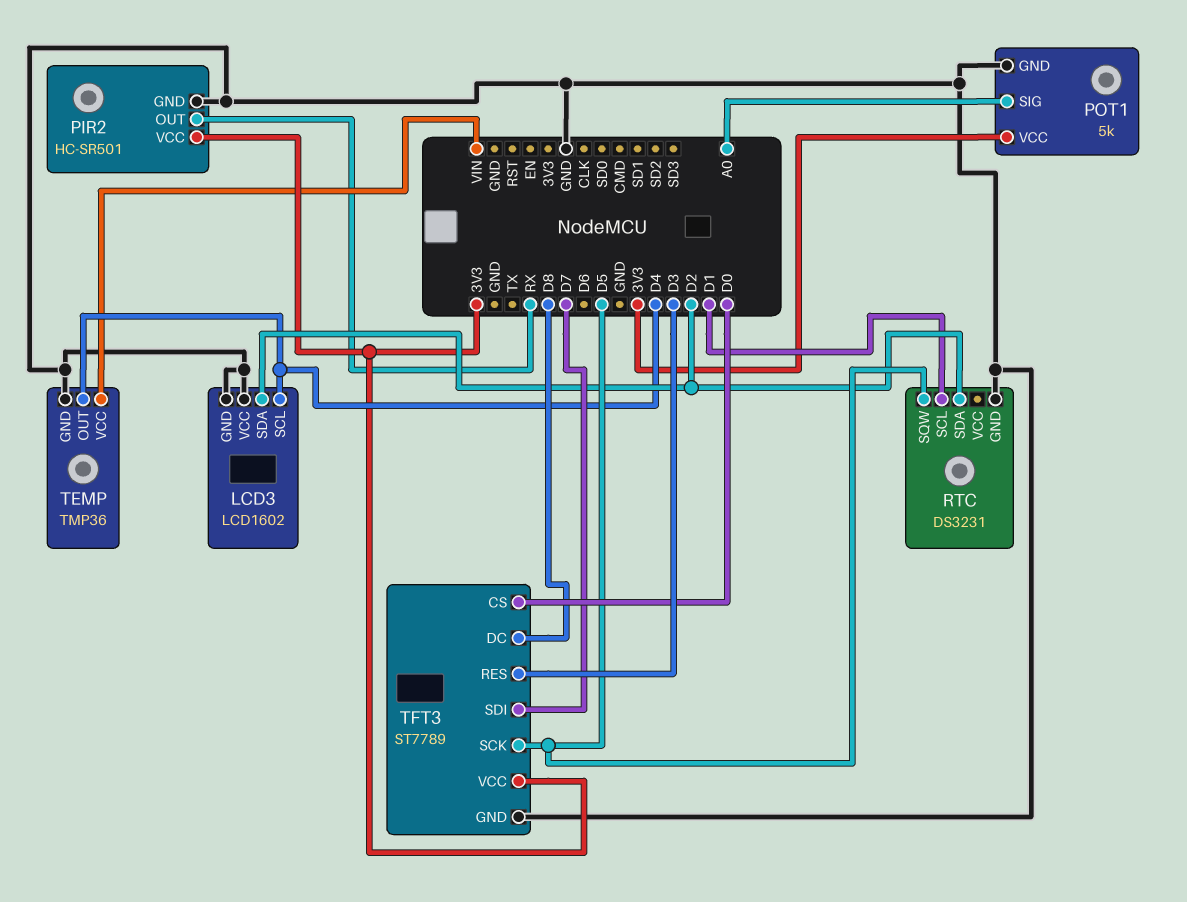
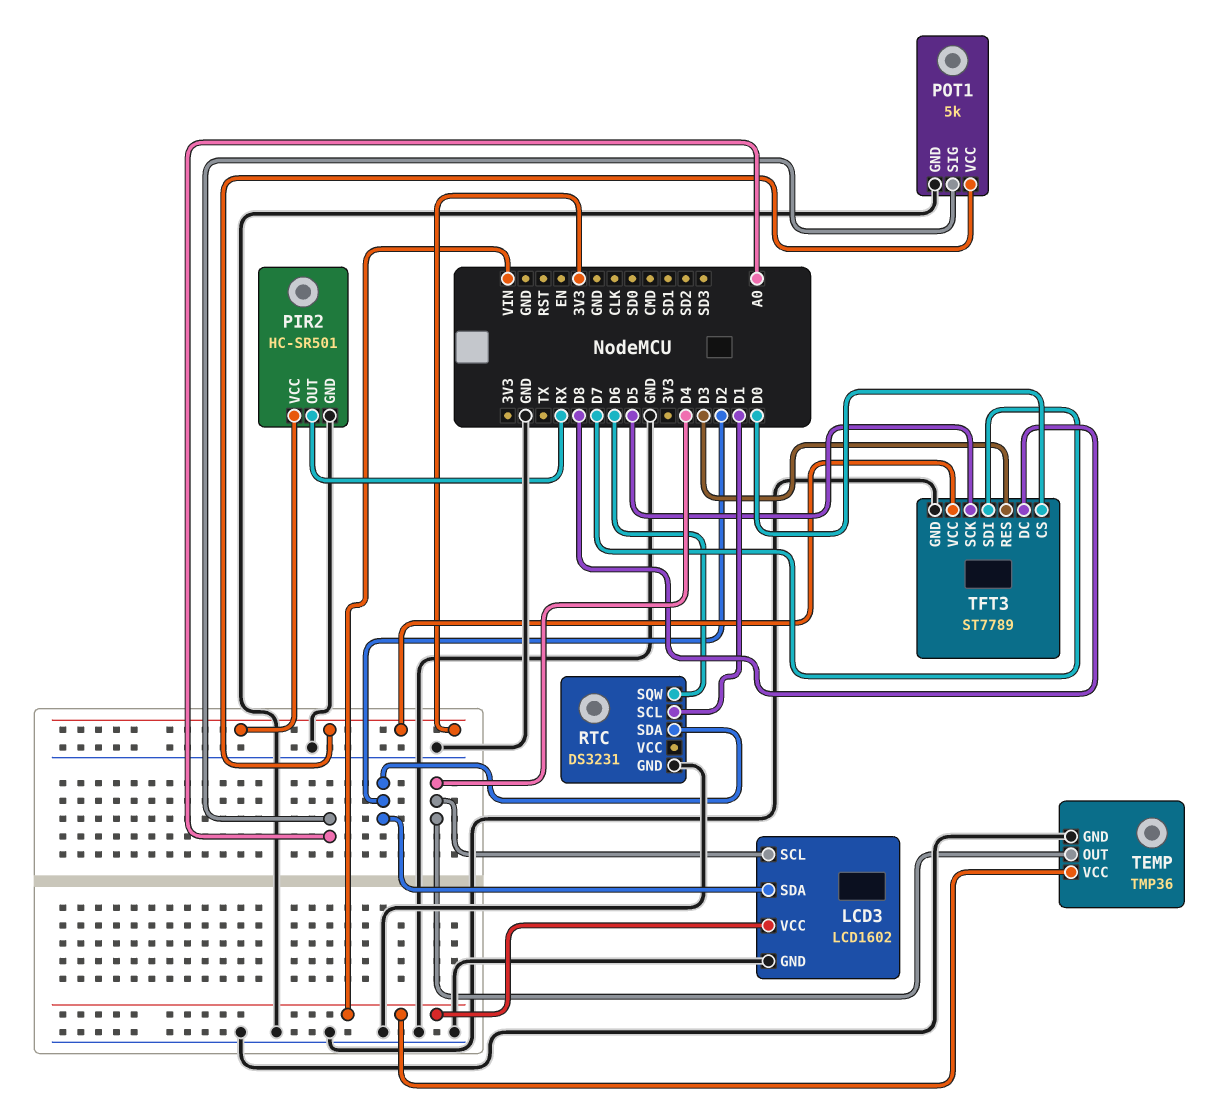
LCD3 pin VCC: GND -> VIN
RTC pin SQW: D5 -> D6

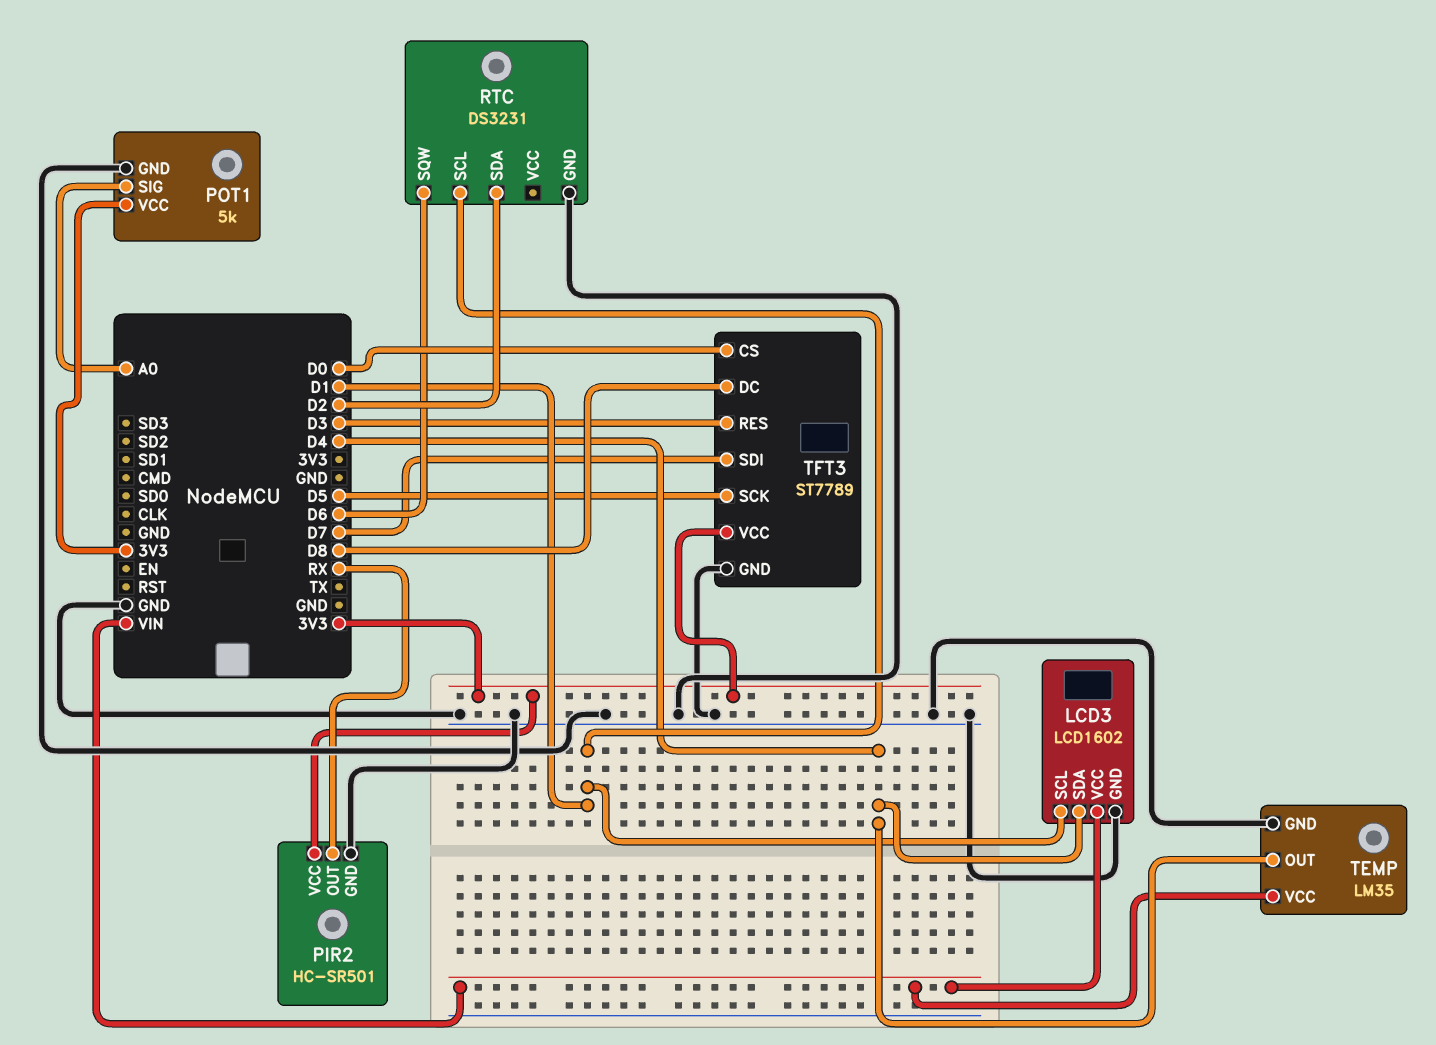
LCD3 pin SCL: D4 -> D1
LCD3 pin SDA: D2 -> D4
TEMP: TMP36 -> LM35

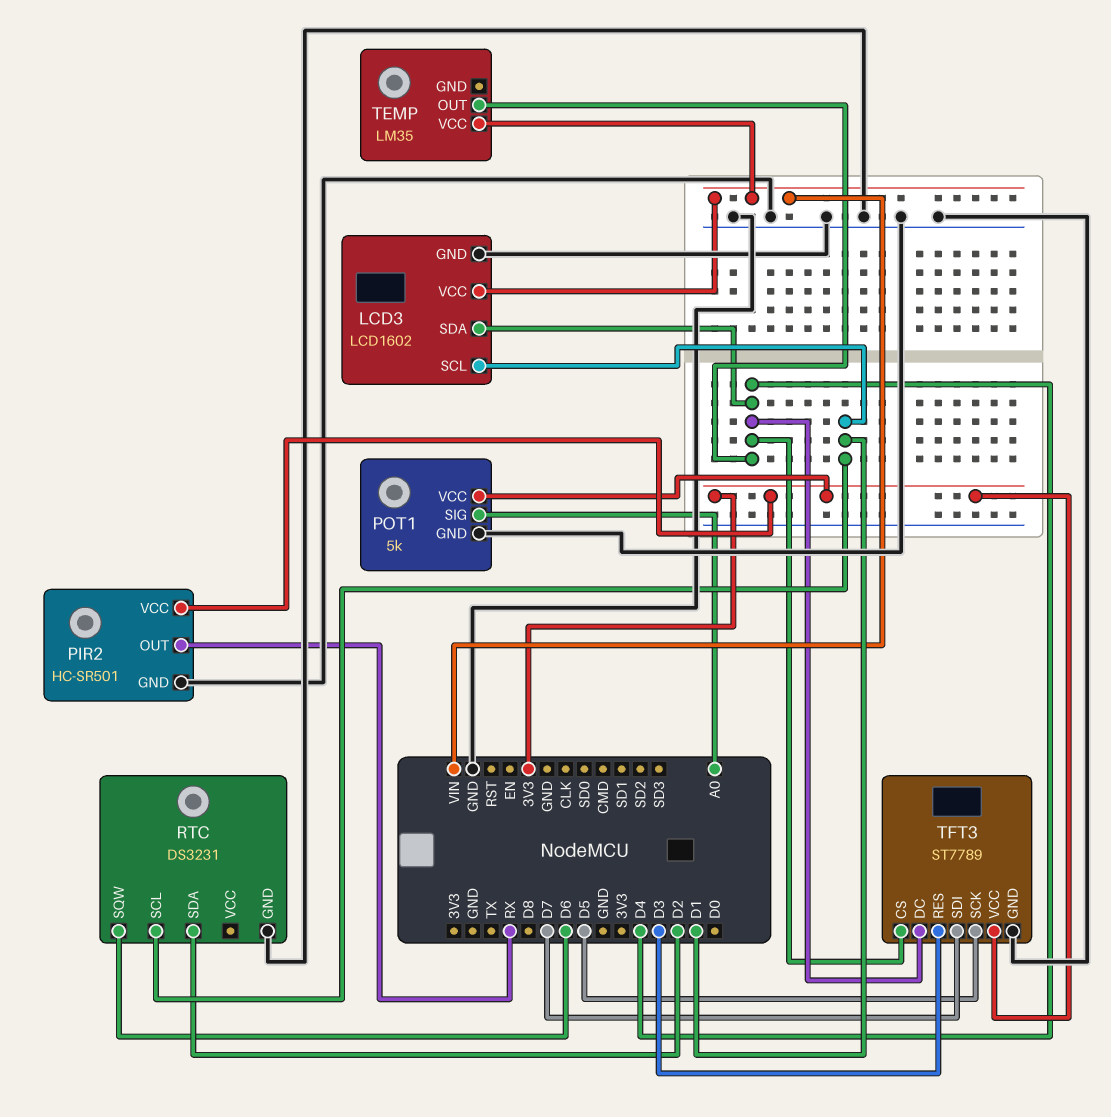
TEMP pin GND: GND -> none
TFT3 pin CS: D0 -> D4
TFT3 pin DC: D8 -> D4

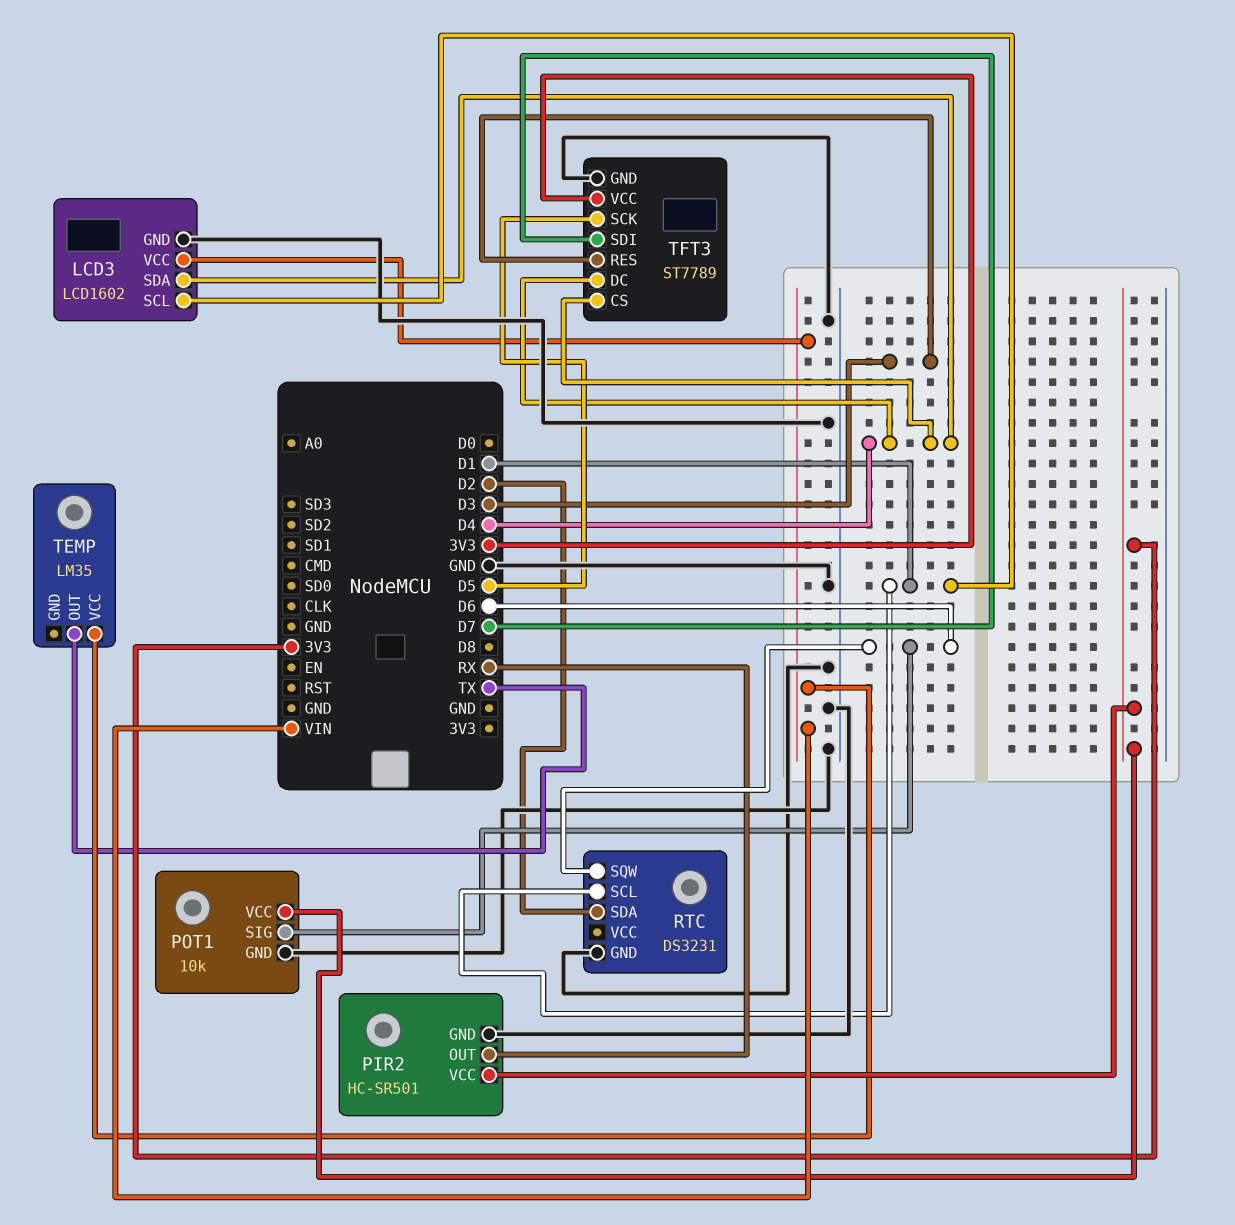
POT1: 5k -> 10k
POT1 pin SIG: A0 -> D6
TEMP pin OUT: D4 -> TX

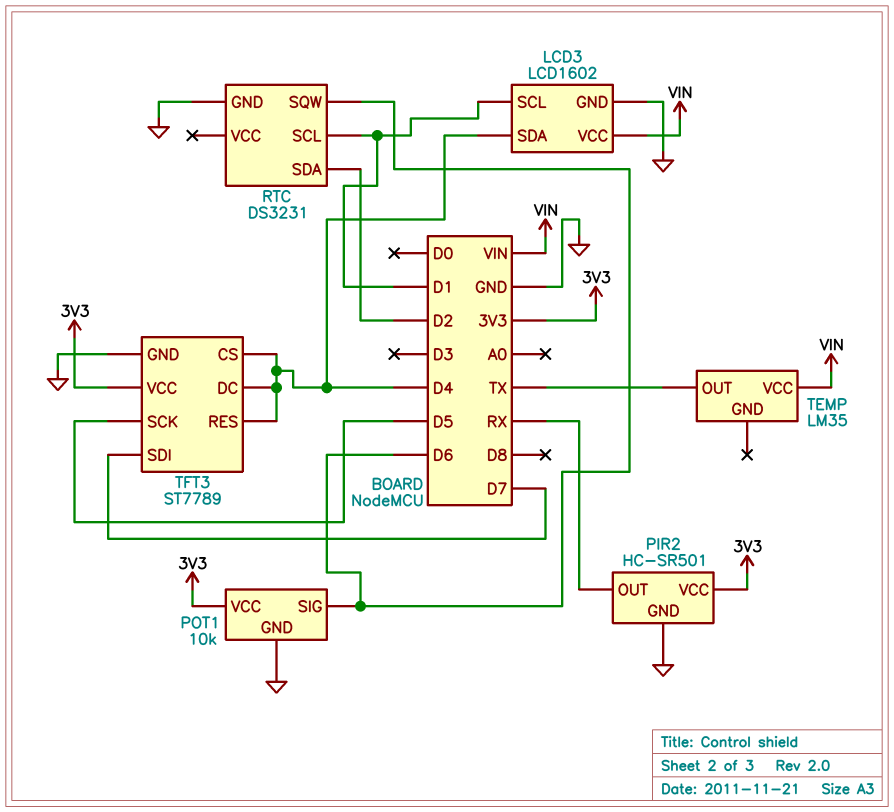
TFT3 pin RES: D3 -> D4

